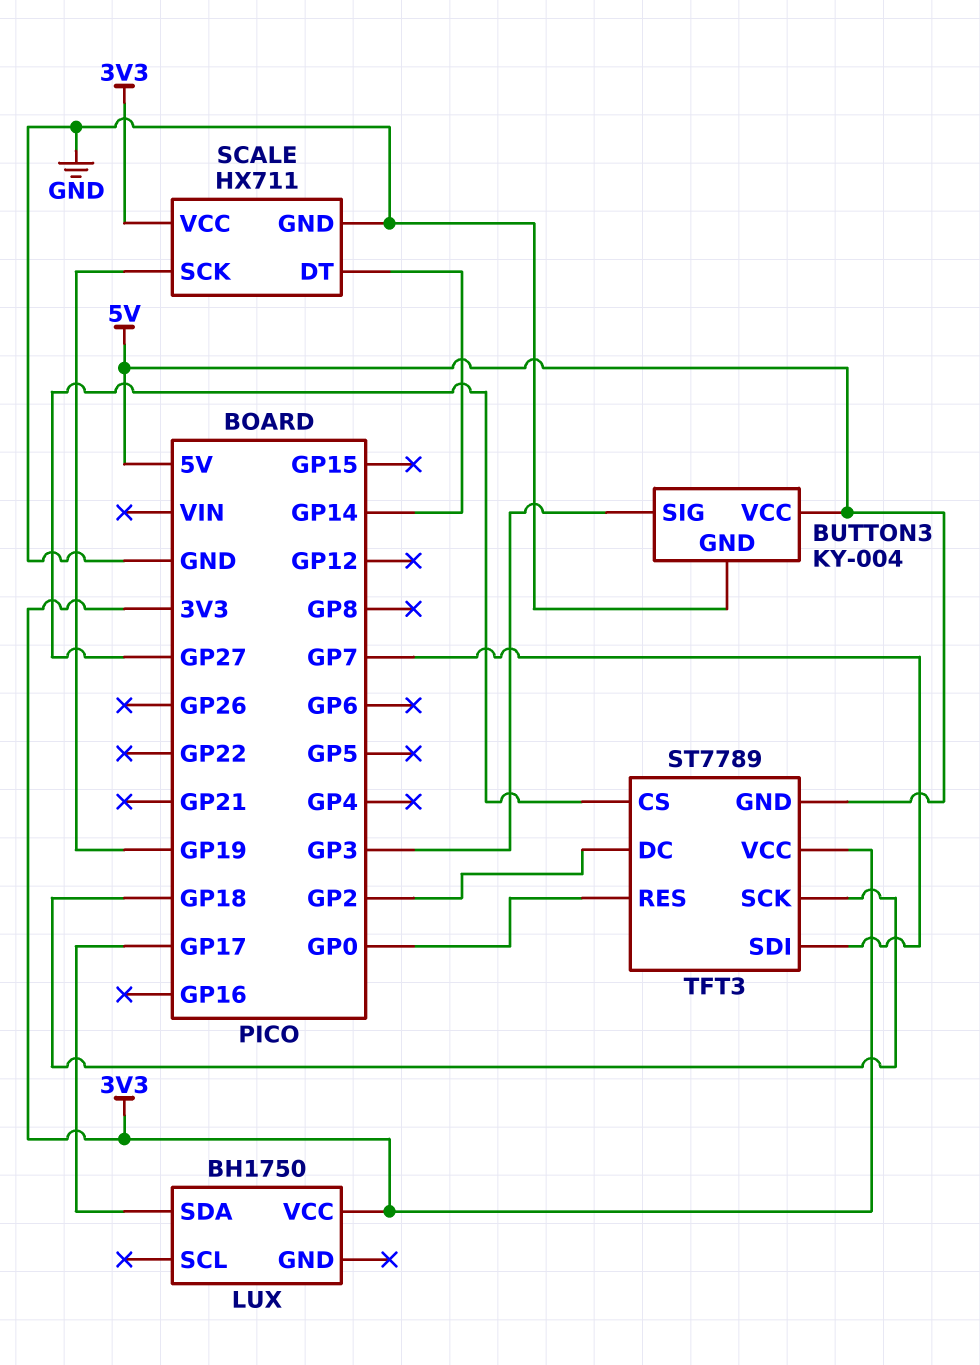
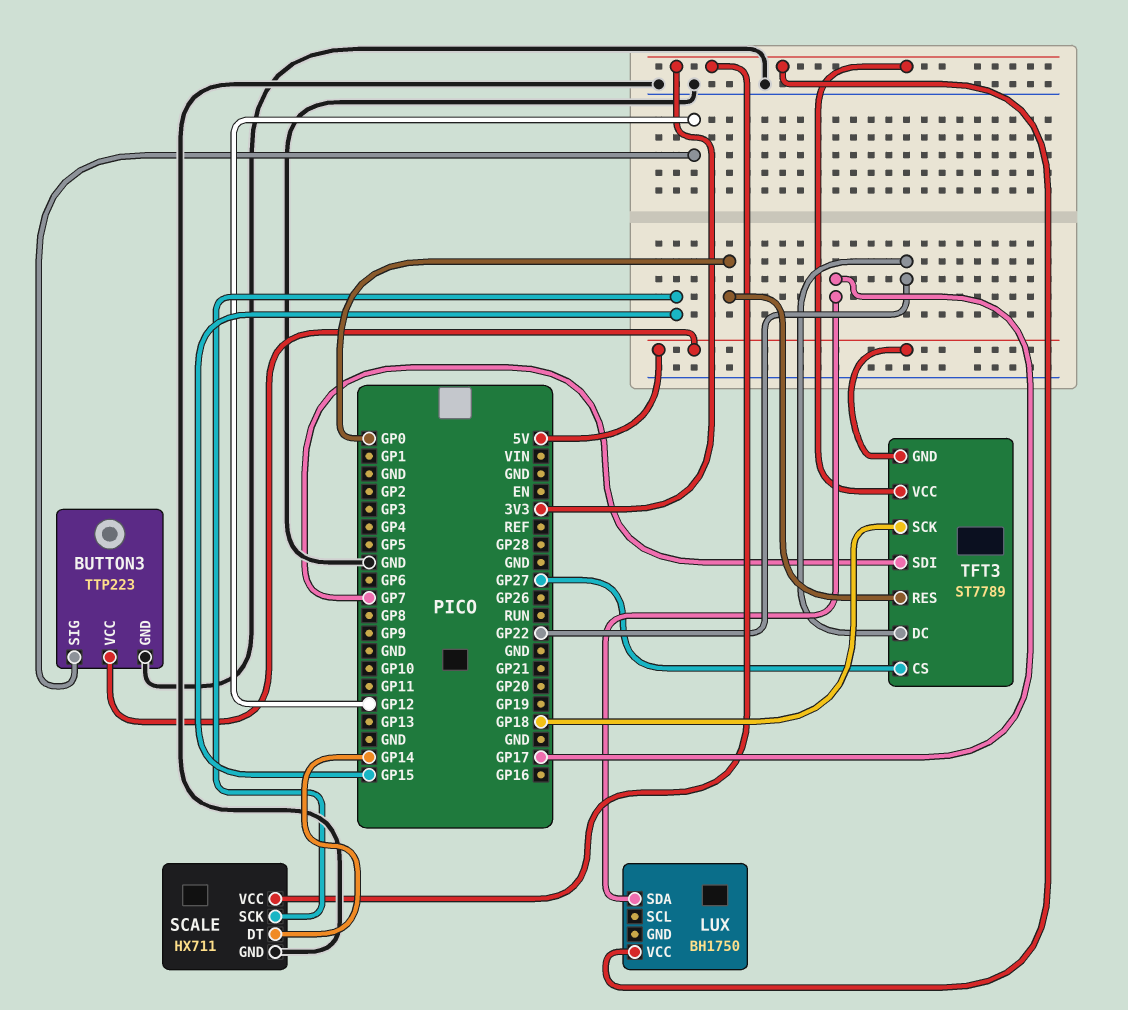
BUTTON3: KY-004 -> TTP223
BUTTON3 pin SIG: GP3 -> GP12
SCALE pin SCK: GP19 -> GP15
TFT3 pin DC: GP2 -> GP22

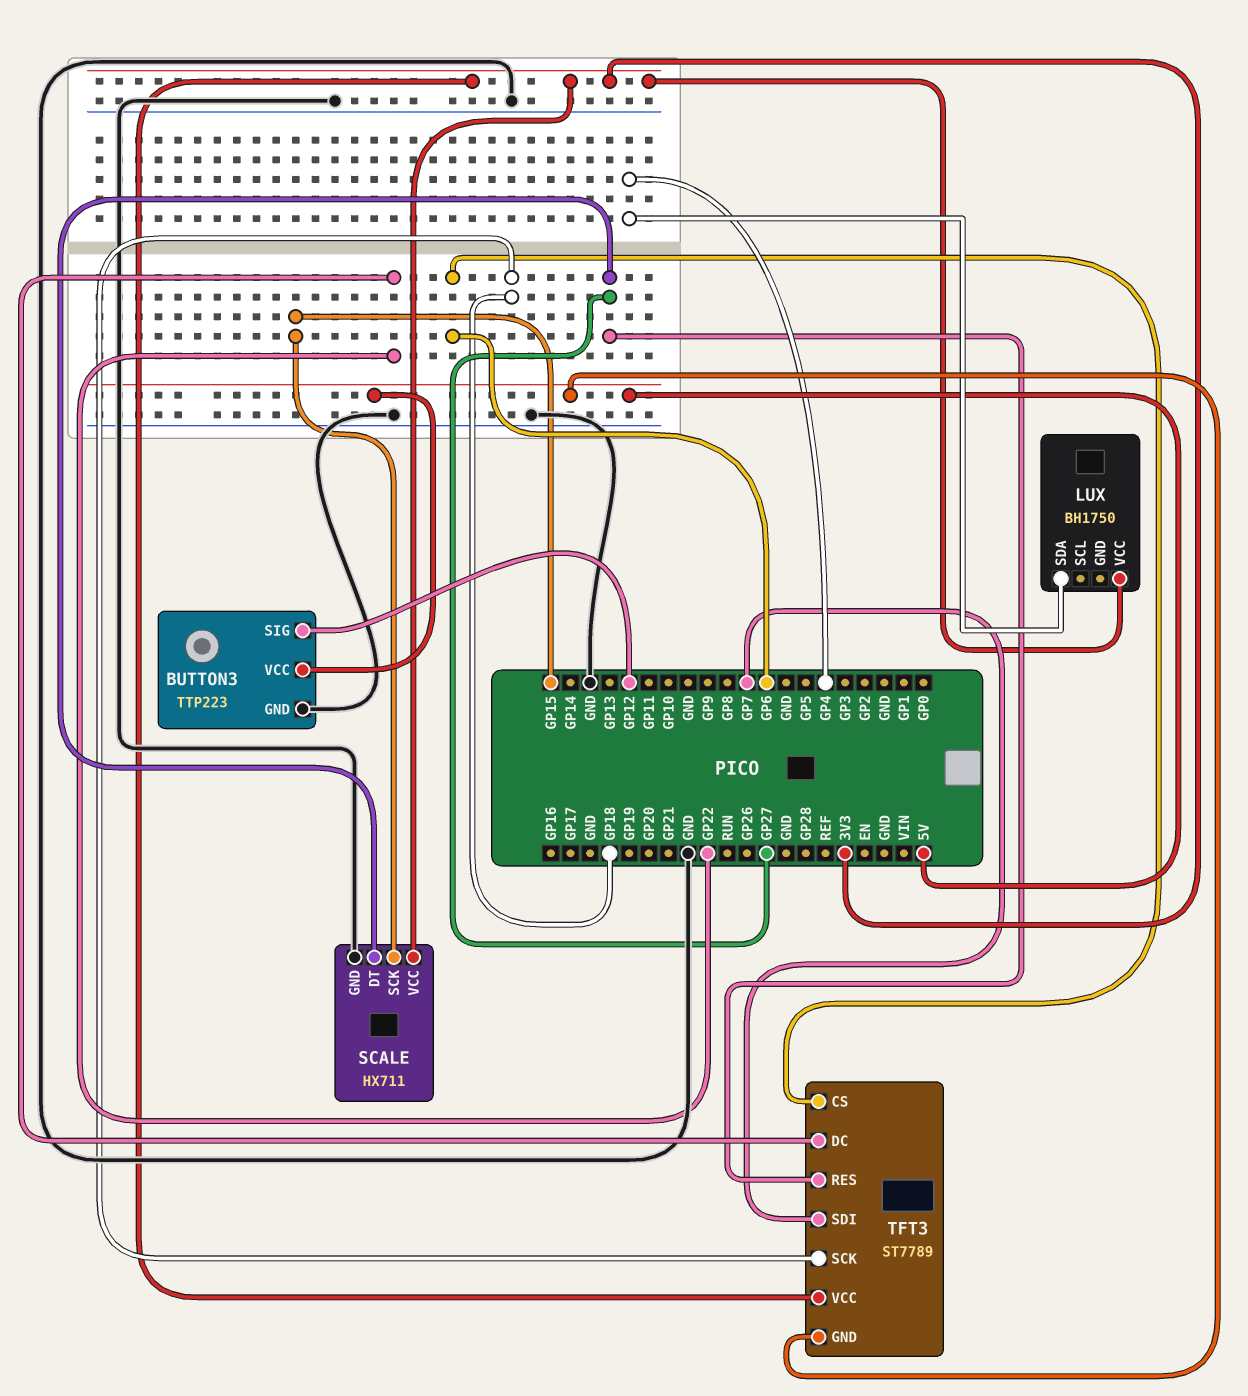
LUX pin SDA: GP17 -> GP4
SCALE pin DT: GP14 -> GP27
TFT3 pin CS: GP27 -> GP6
TFT3 pin RES: GP0 -> GP27

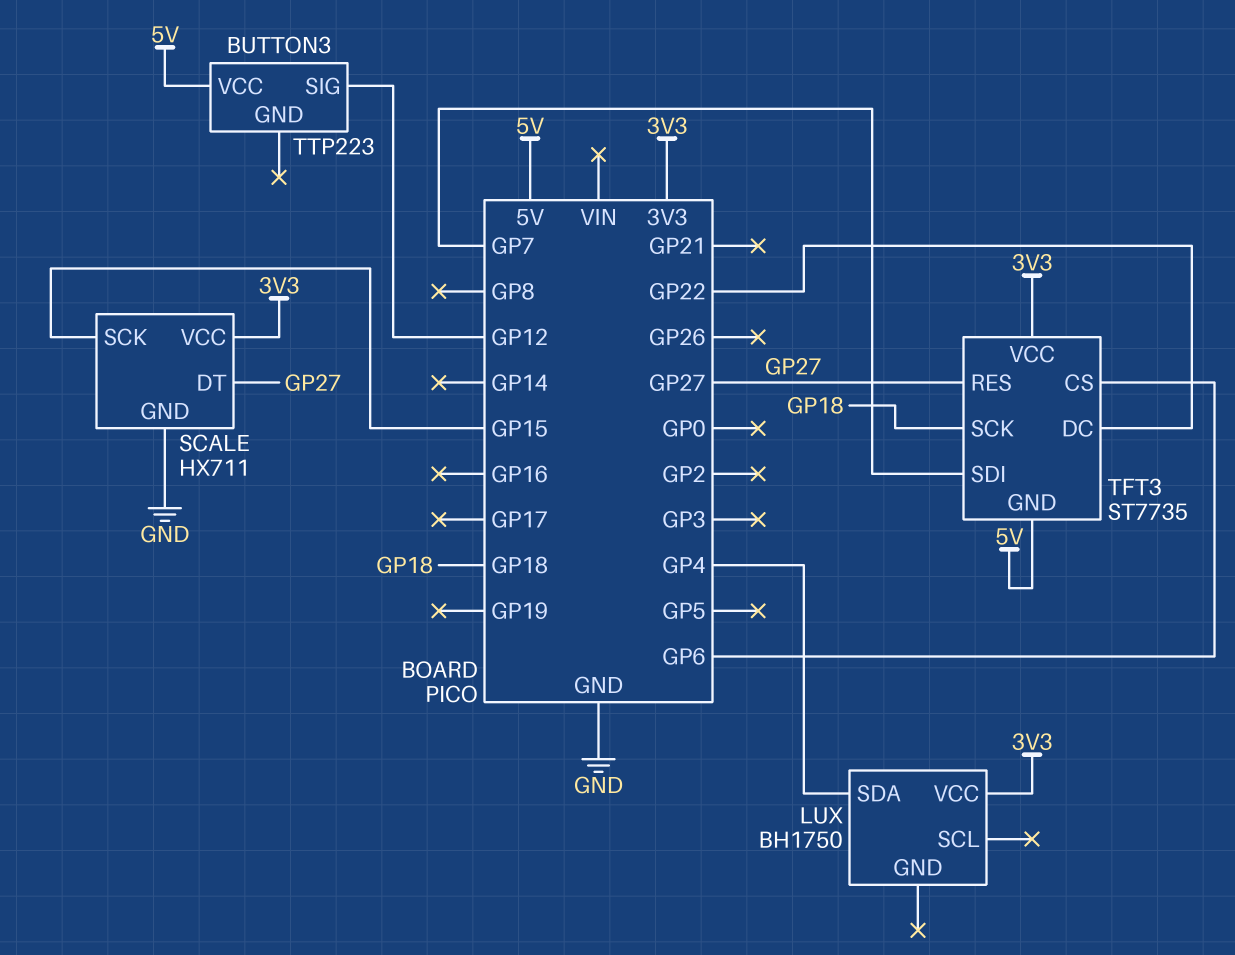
BUTTON3 pin GND: GND -> none
TFT3: ST7789 -> ST7735

